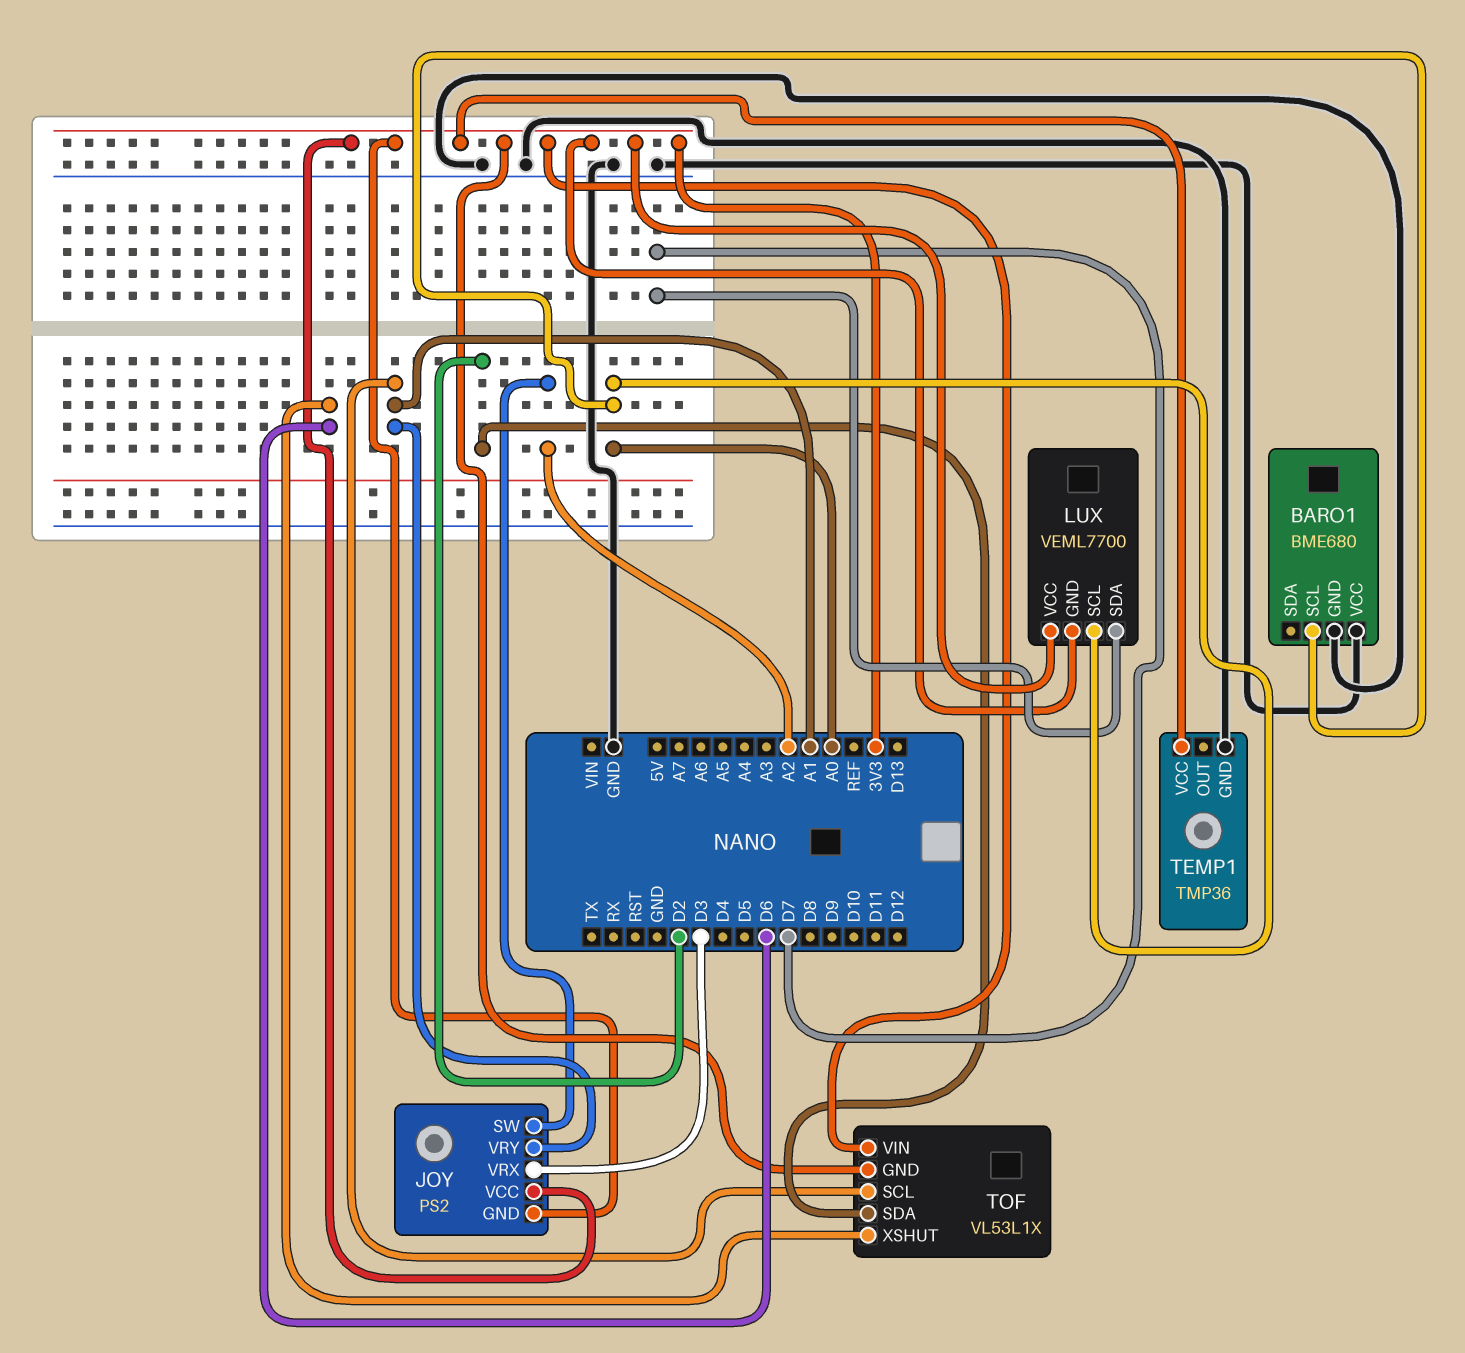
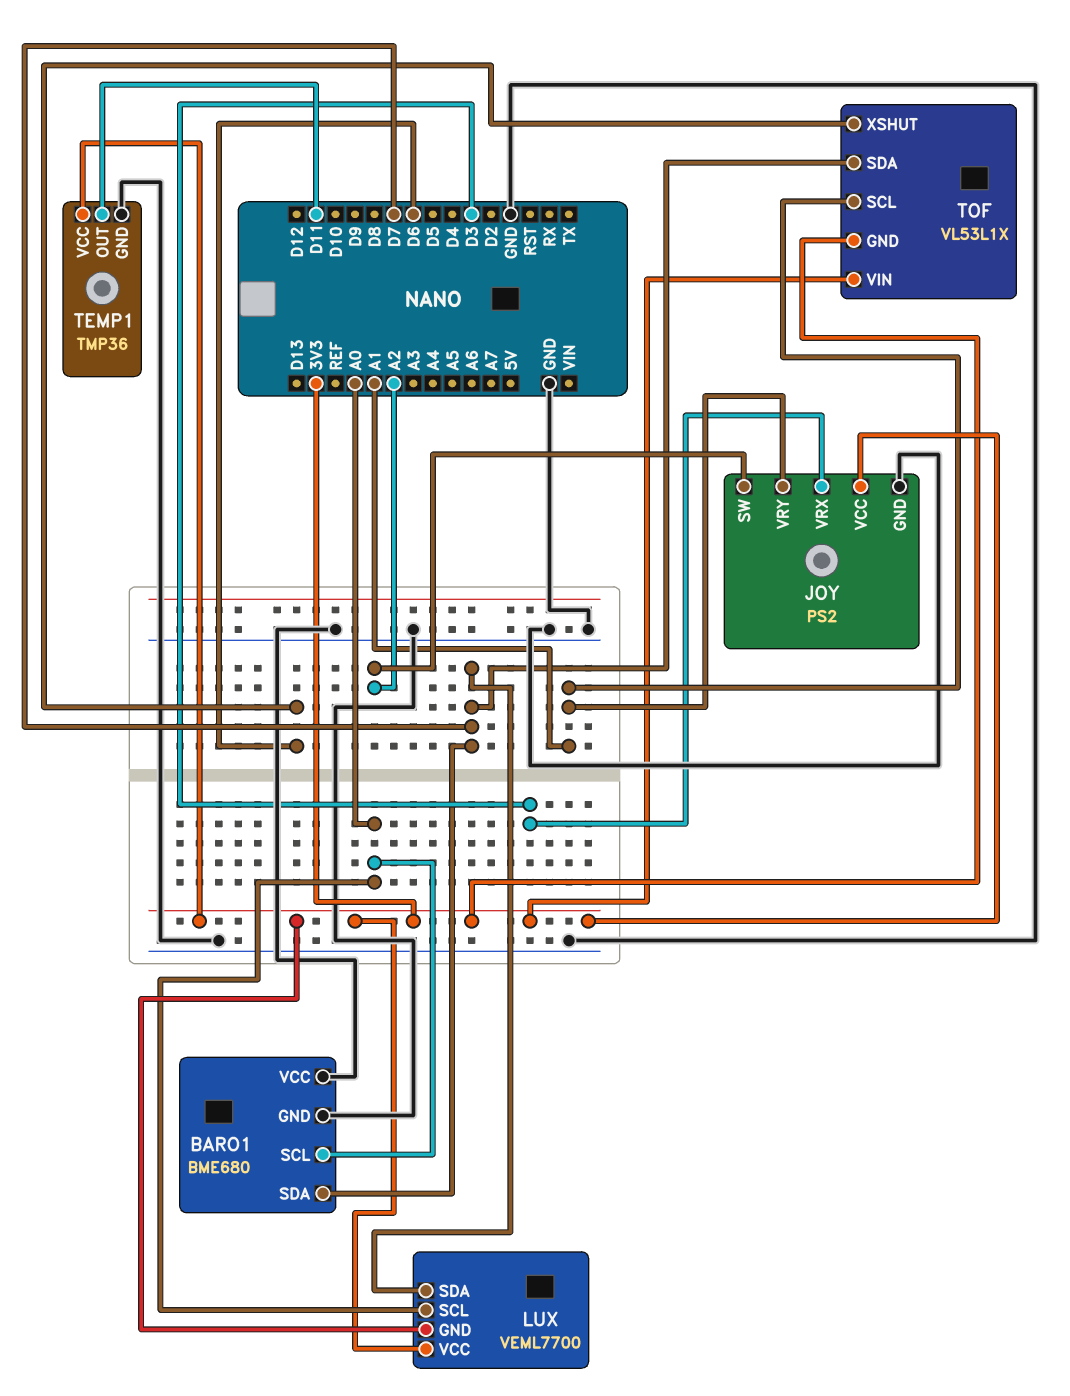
BARO1 pin SDA: none -> D7
JOY pin GND: 3V3 -> GND
TEMP1 pin OUT: none -> D11
TOF pin SDA: D2 -> D7

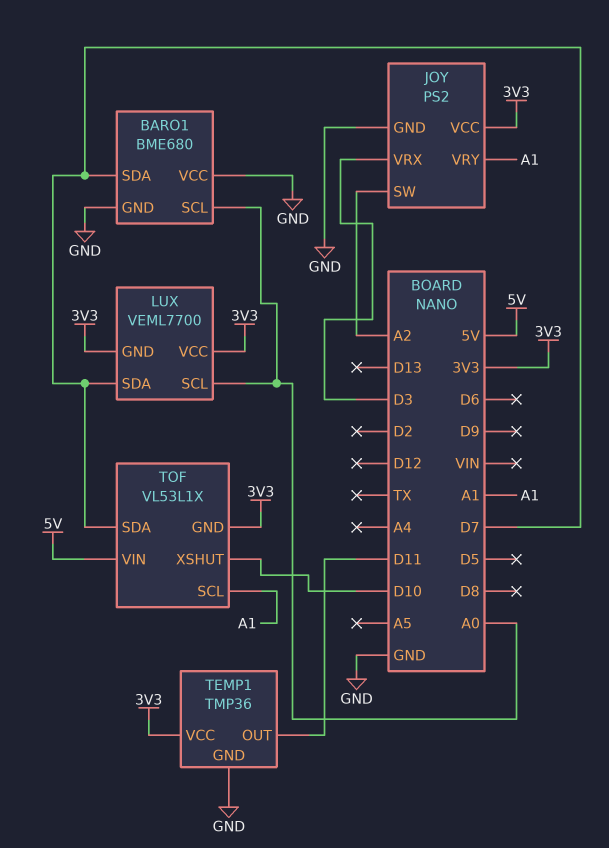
TOF pin VIN: 3V3 -> 5V
TOF pin XSHUT: D6 -> D10

